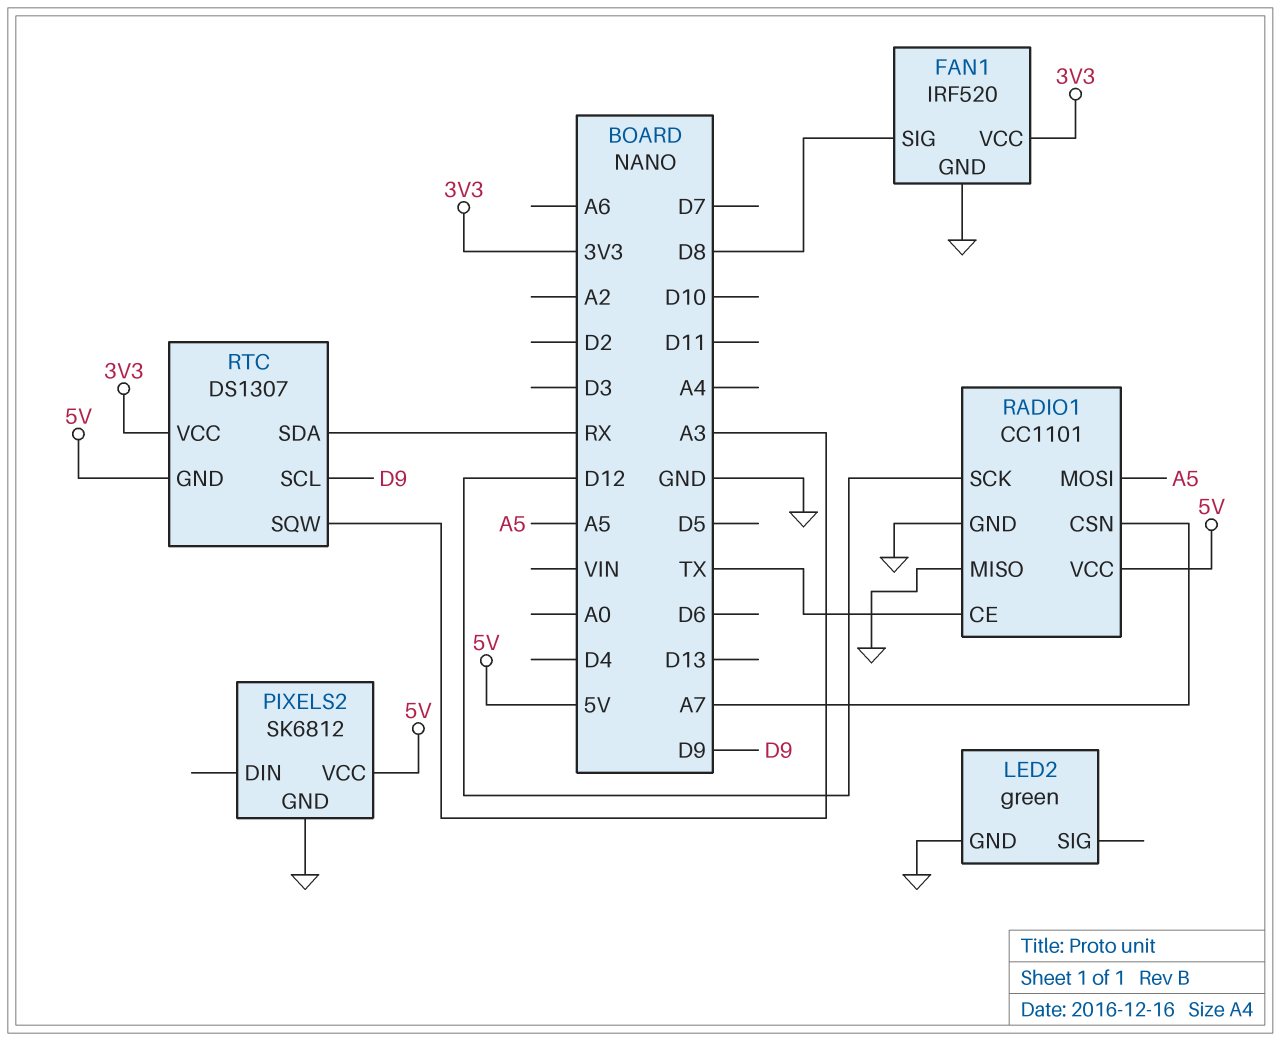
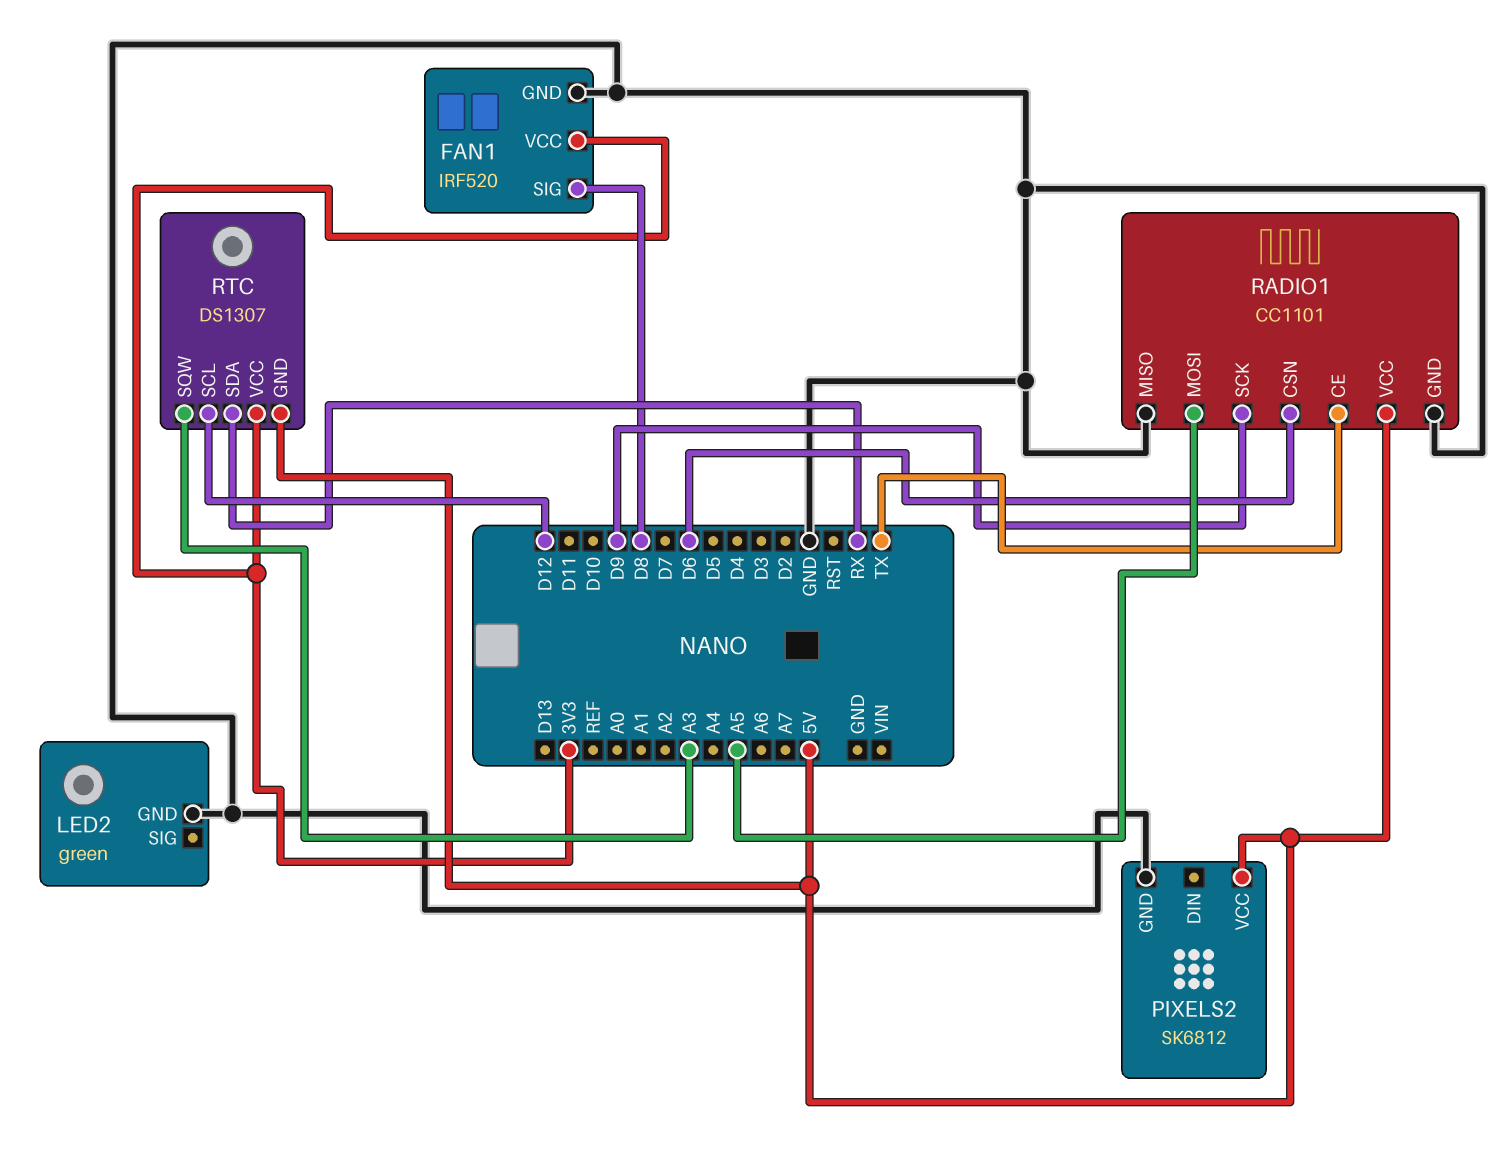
RADIO1 pin CSN: A7 -> D6
RADIO1 pin SCK: D12 -> D9
RTC pin SCL: D9 -> D12

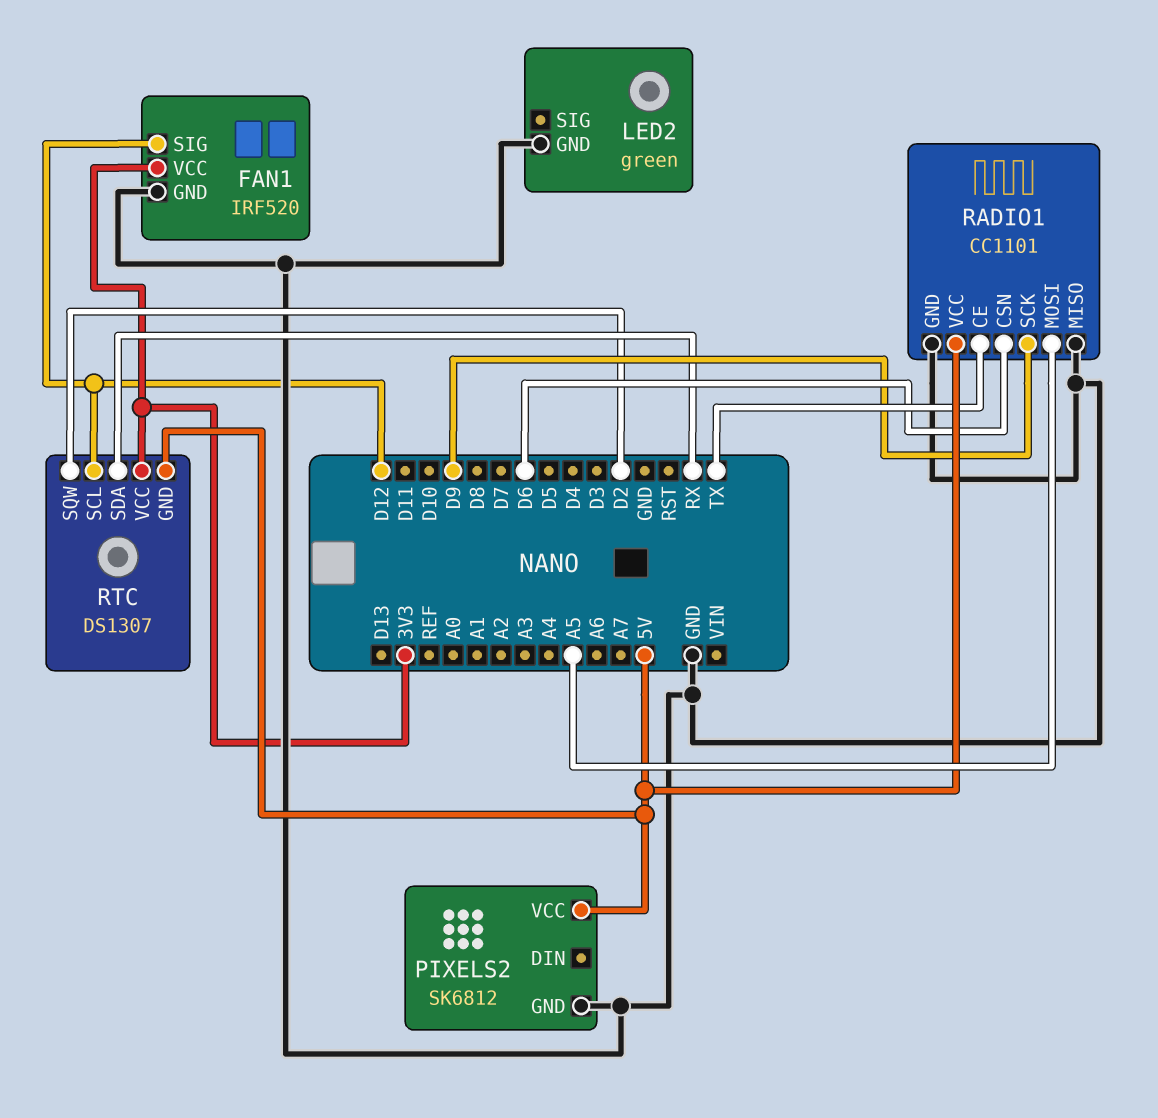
FAN1 pin SIG: D8 -> D12
RTC pin SQW: A3 -> D2

